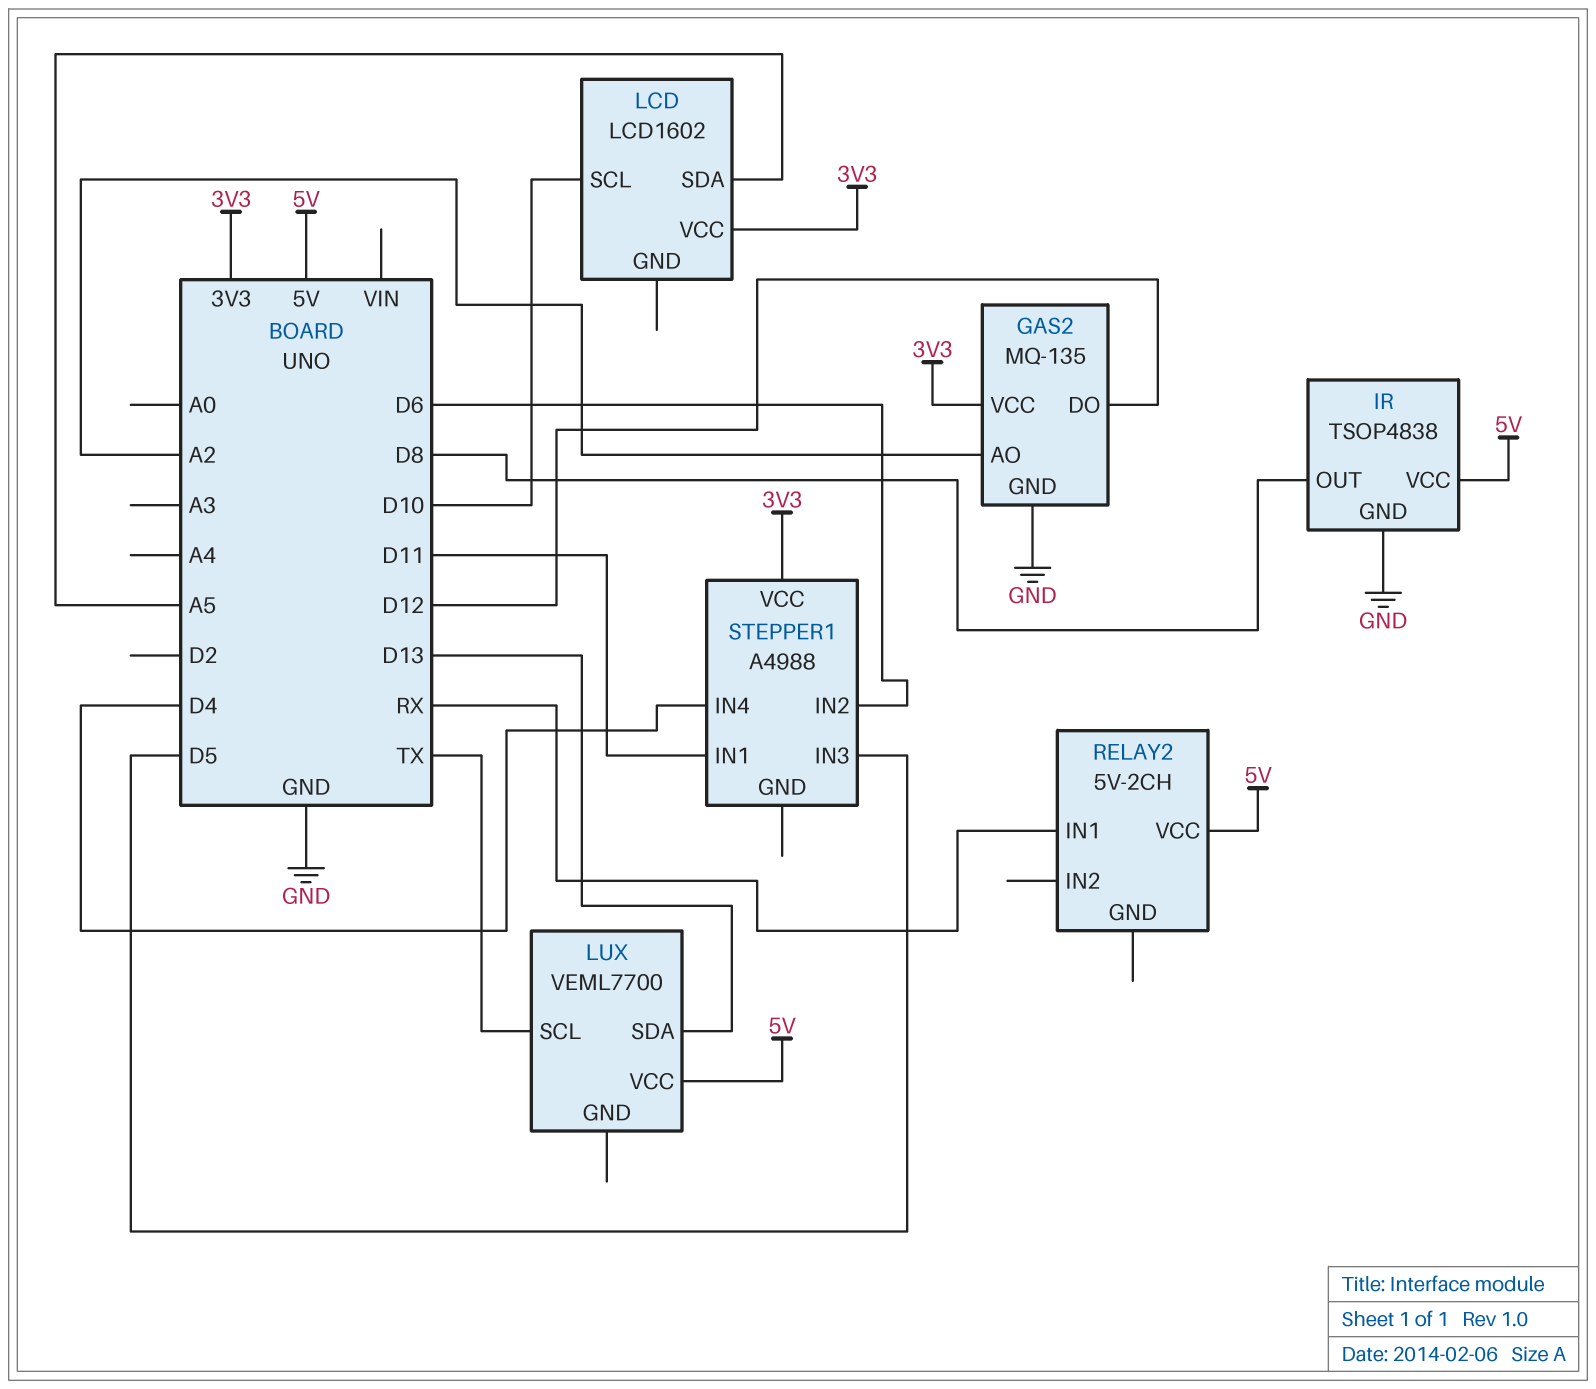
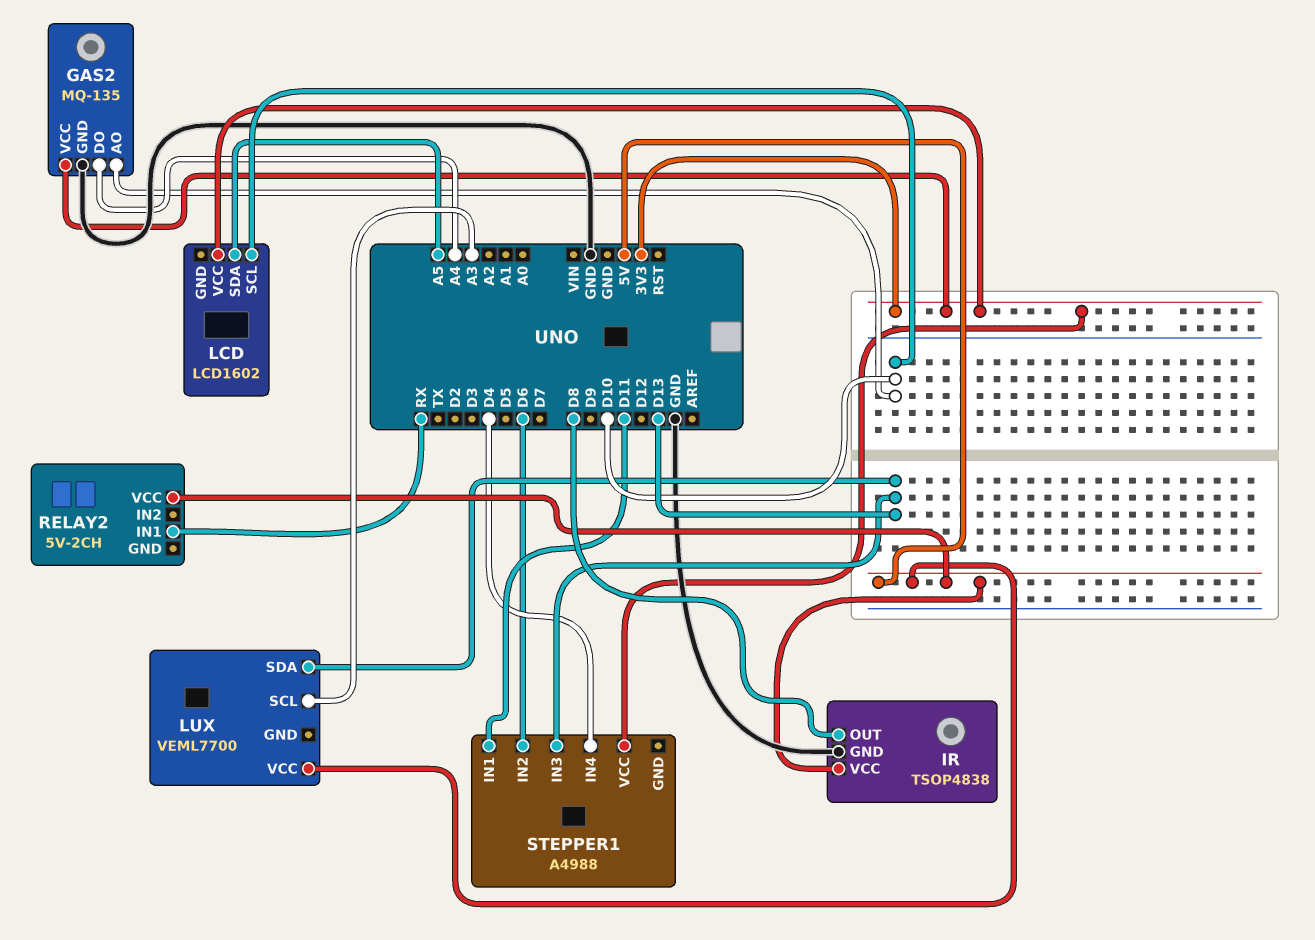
GAS2 pin AO: A2 -> D10
GAS2 pin DO: D12 -> A4
LUX pin SCL: TX -> A3
STEPPER1 pin IN3: D5 -> D13

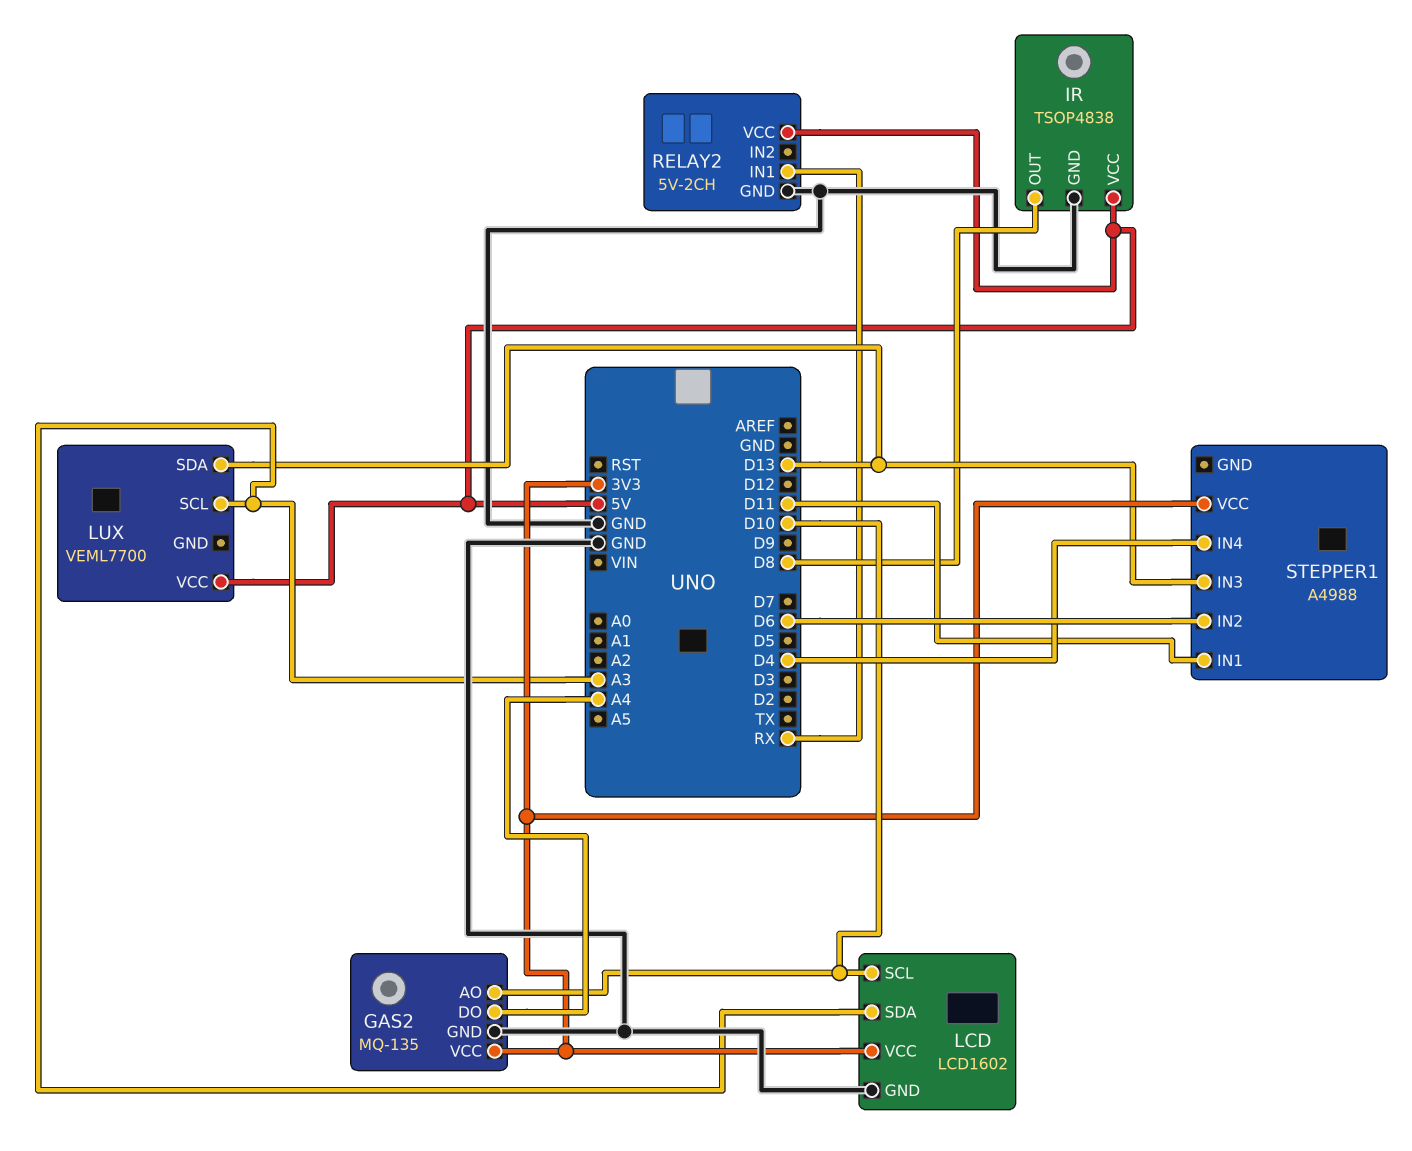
LCD pin GND: none -> GND
LCD pin SDA: A5 -> A3
RELAY2 pin GND: none -> GND

